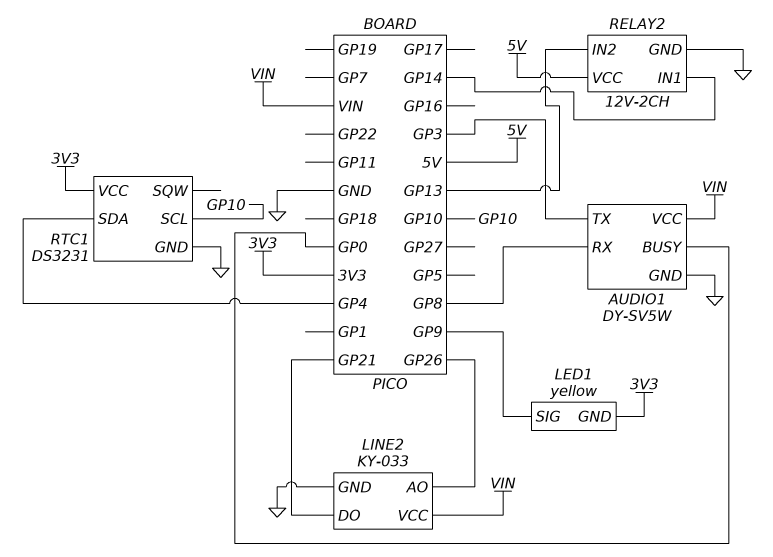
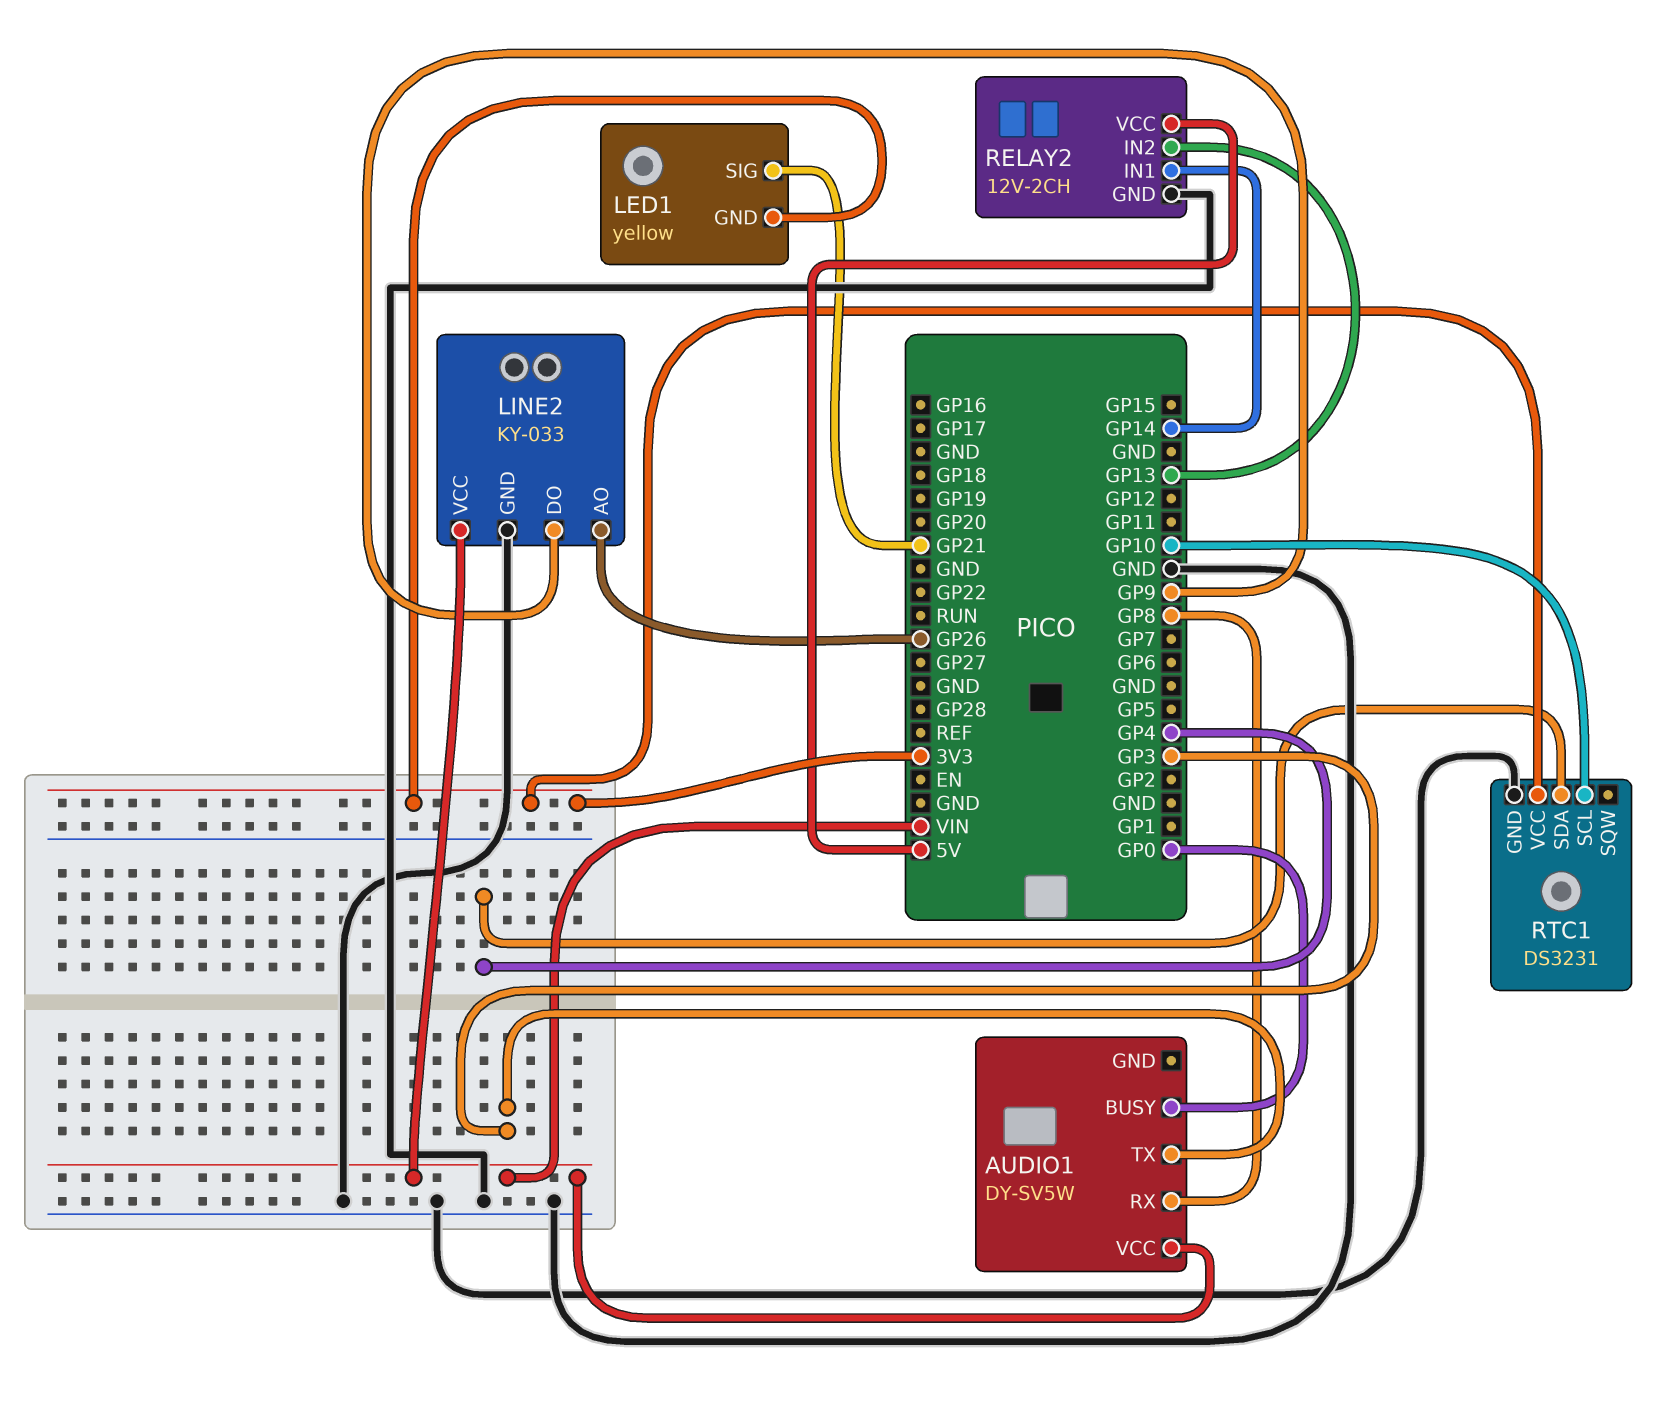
AUDIO1 pin GND: GND -> none
LED1 pin SIG: GP9 -> GP21
LINE2 pin DO: GP21 -> GP9

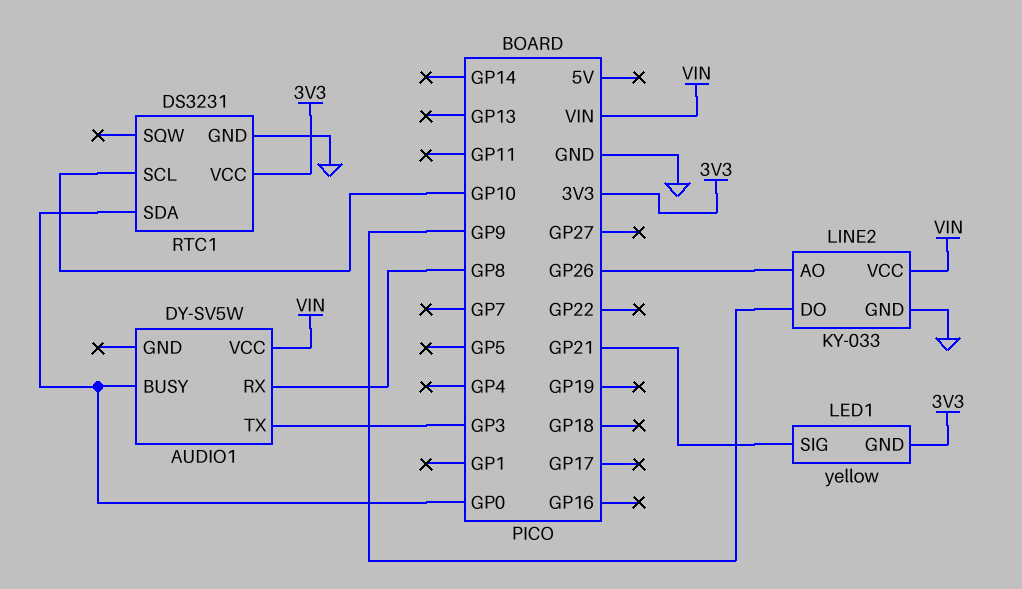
RELAY2: 12V-2CH -> none
RELAY2 pin GND: GND -> none
RELAY2 pin IN1: GP14 -> none
RELAY2 pin IN2: GP13 -> none
RELAY2 pin VCC: 5V -> none
RTC1 pin SDA: GP4 -> GP0

